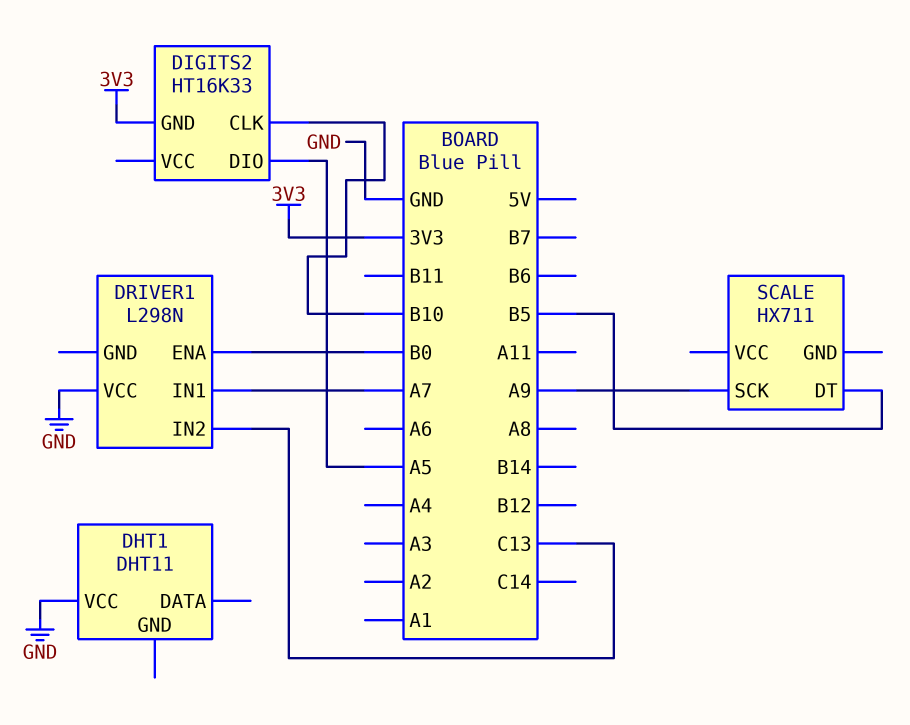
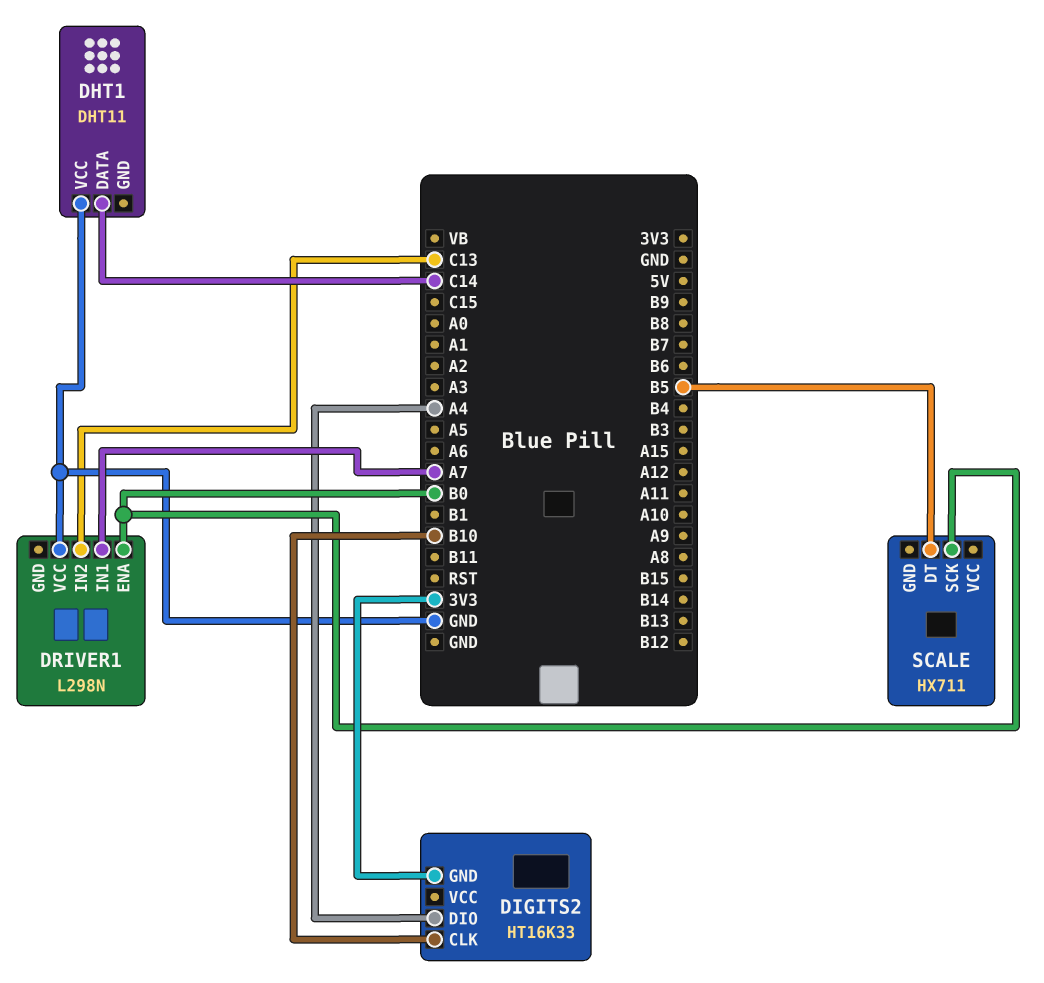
DHT1 pin DATA: none -> C14
DIGITS2 pin DIO: A5 -> A4
SCALE pin SCK: A9 -> B0

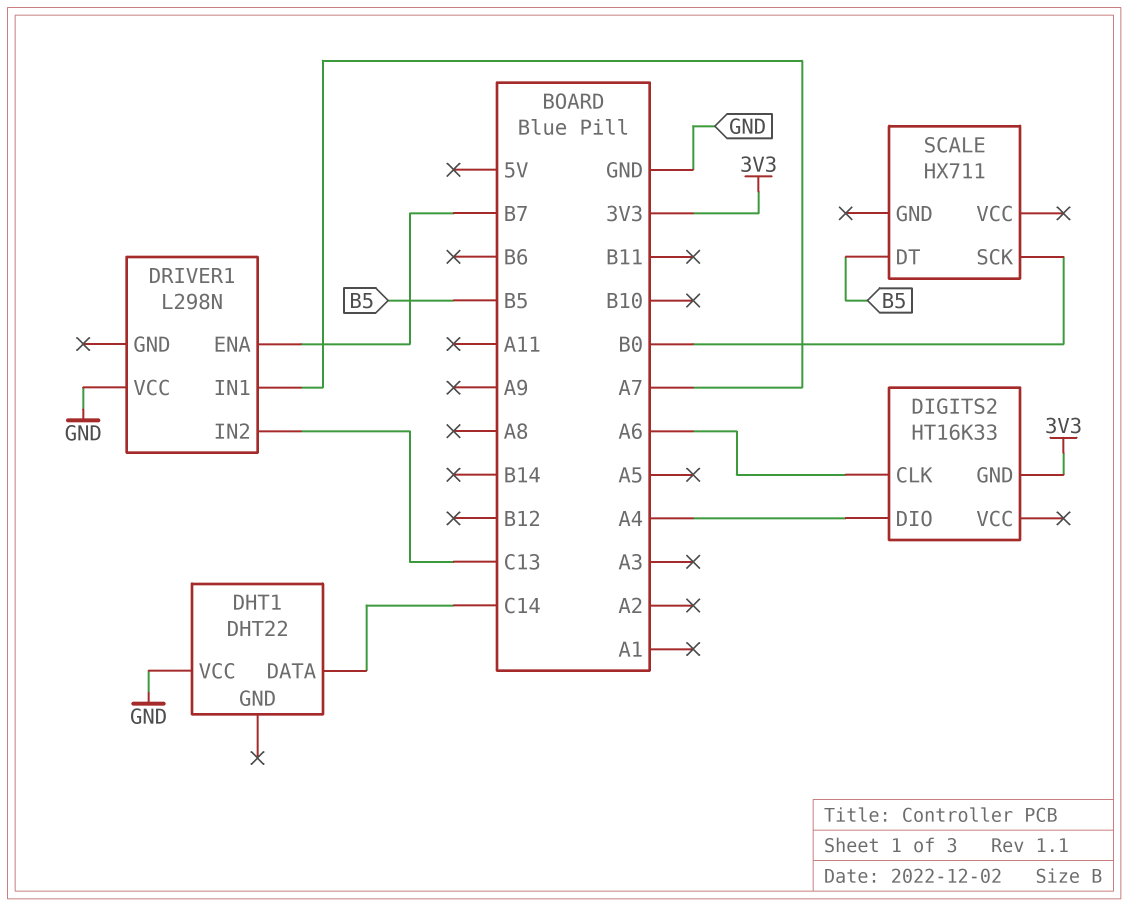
DHT1: DHT11 -> DHT22
DIGITS2 pin CLK: B10 -> A6
DRIVER1 pin ENA: B0 -> B7

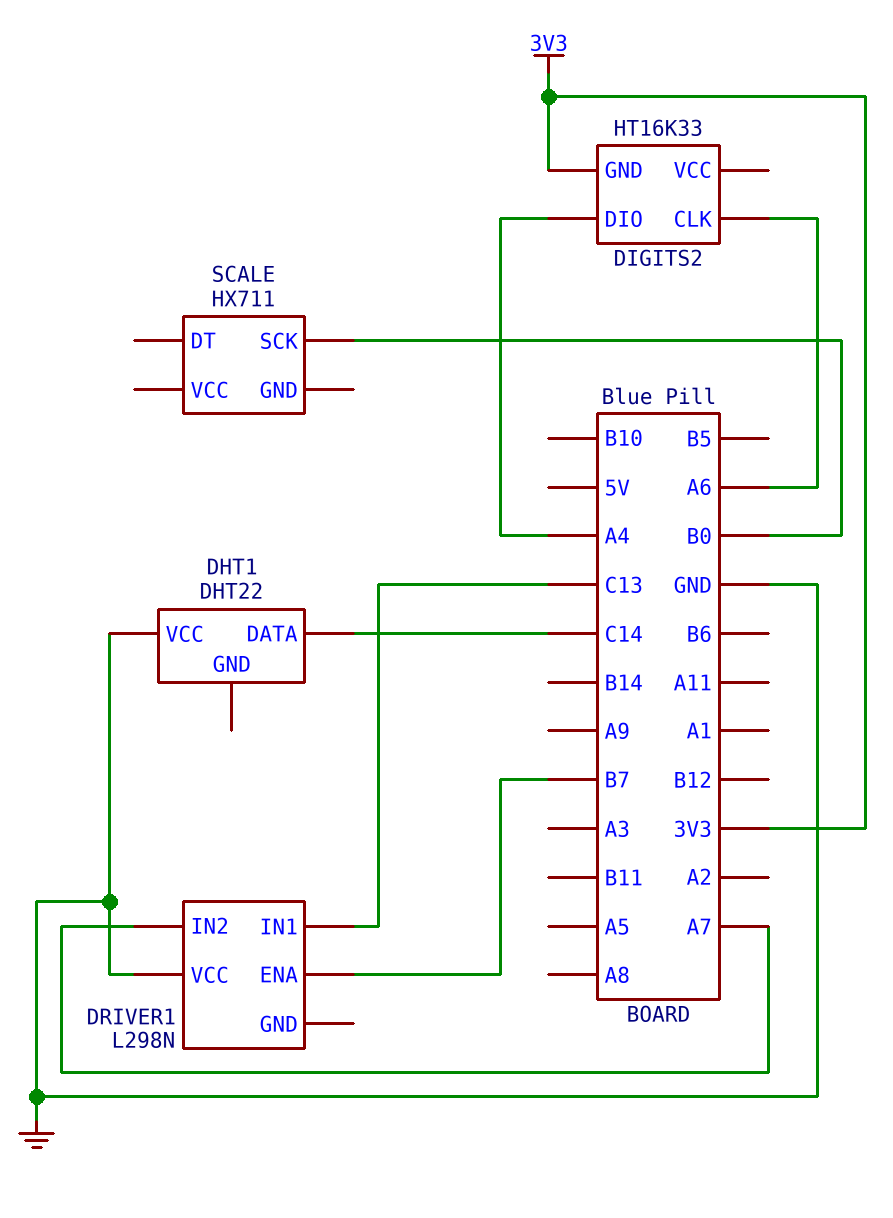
DRIVER1 pin IN1: A7 -> C13
DRIVER1 pin IN2: C13 -> A7
SCALE pin DT: B5 -> none

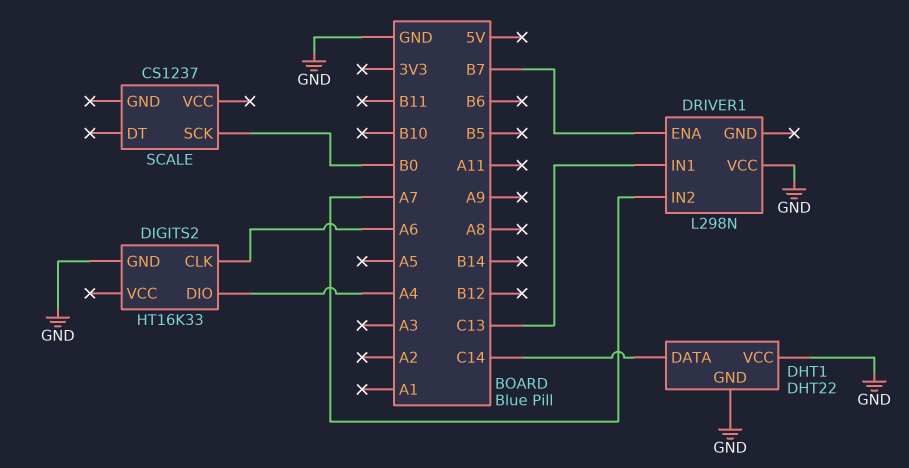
DHT1 pin GND: none -> GND
DIGITS2 pin GND: 3V3 -> GND
SCALE: HX711 -> CS1237

